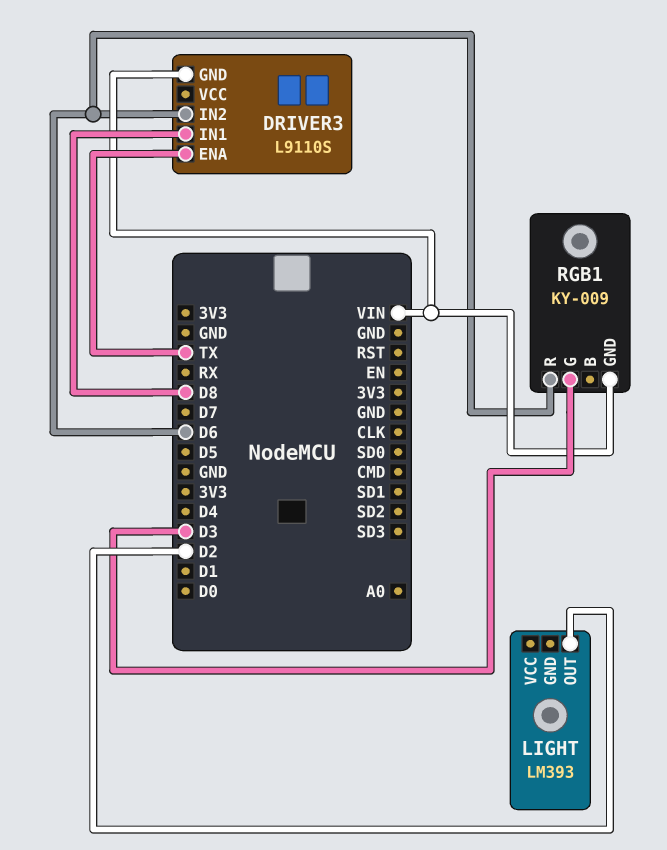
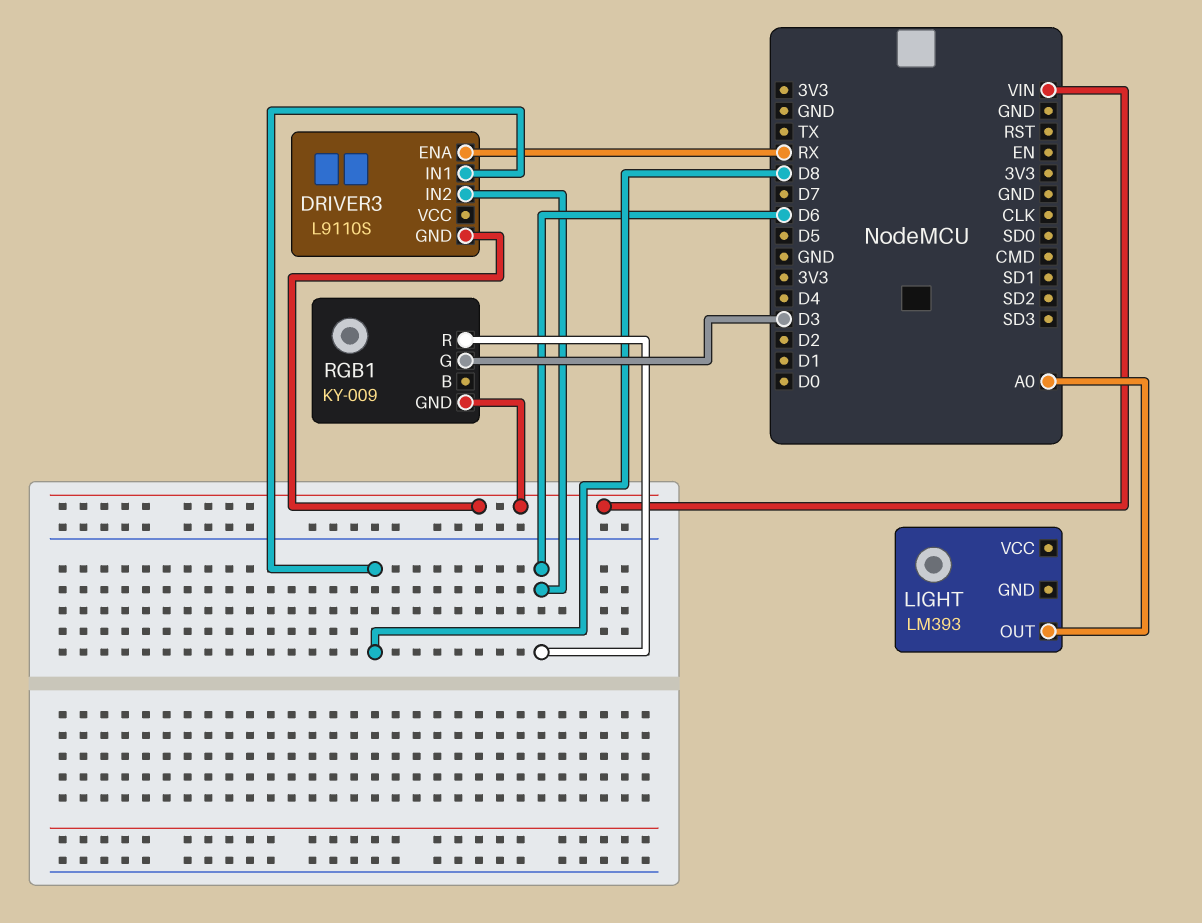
DRIVER3 pin ENA: TX -> RX
LIGHT pin OUT: D2 -> A0

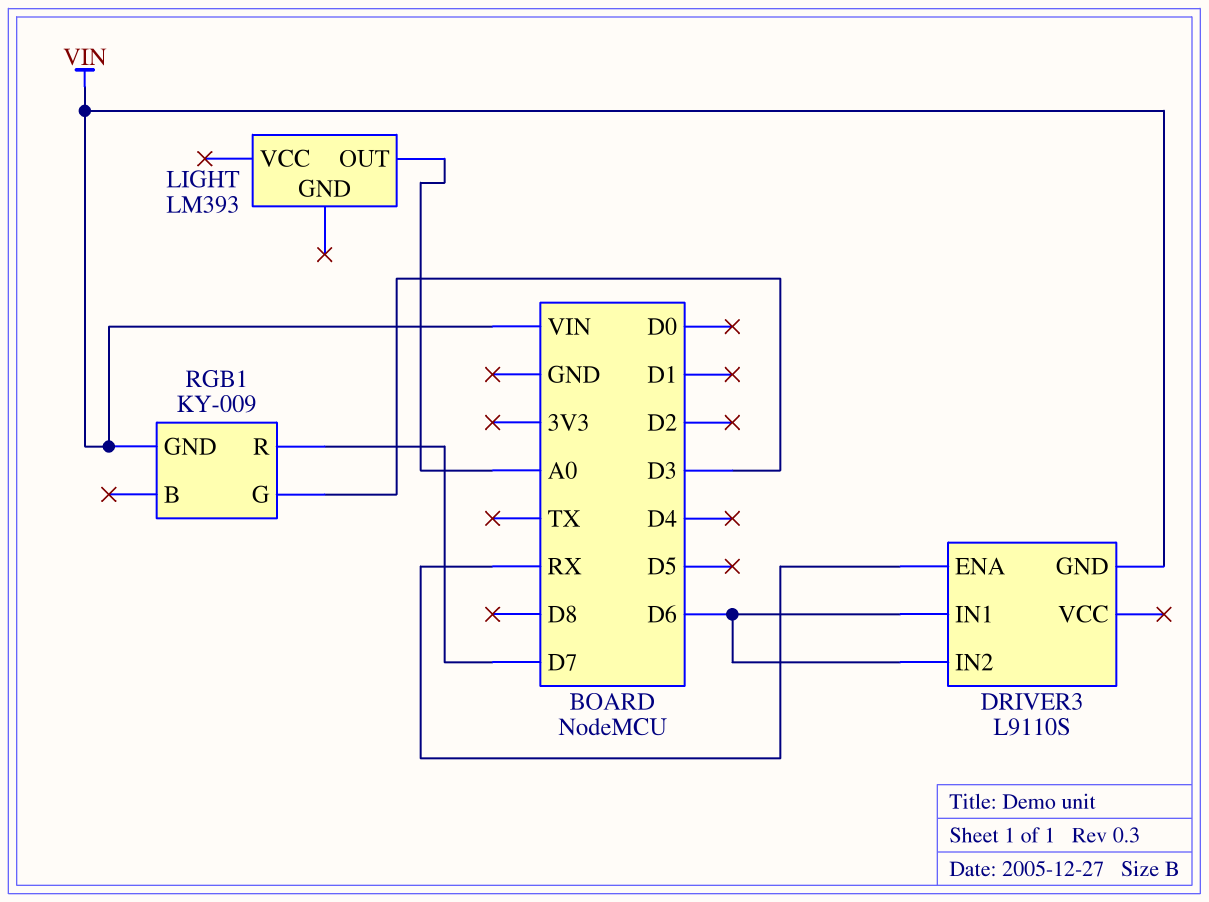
DRIVER3 pin IN1: D8 -> D6
RGB1 pin R: D6 -> D7

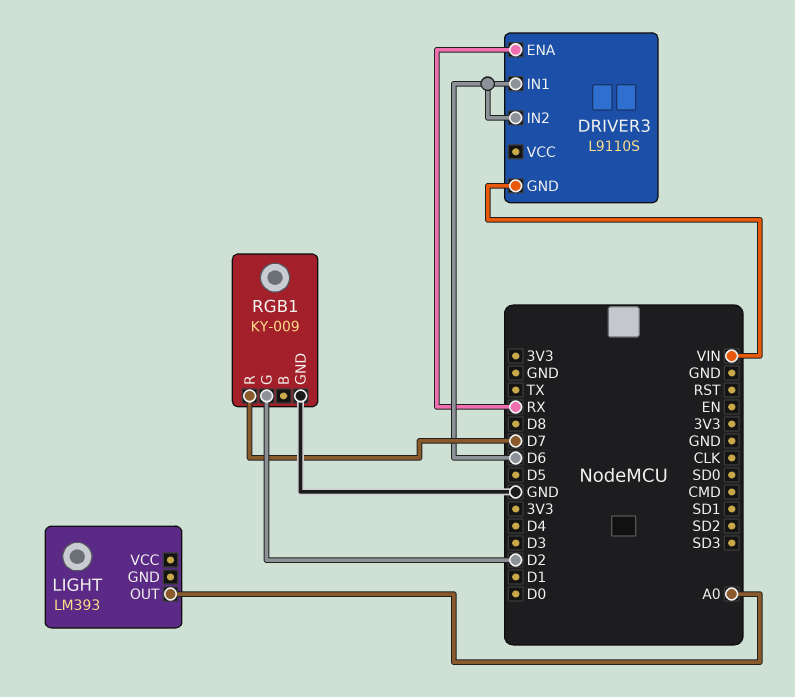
RGB1 pin G: D3 -> D2
RGB1 pin GND: VIN -> GND

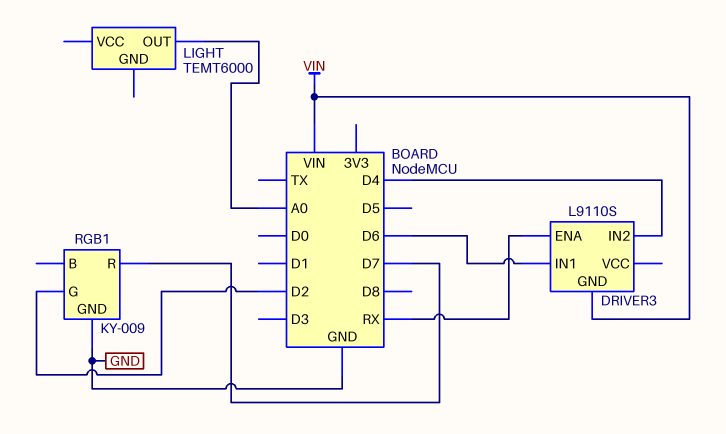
DRIVER3 pin IN2: D6 -> D4
LIGHT: LM393 -> TEMT6000

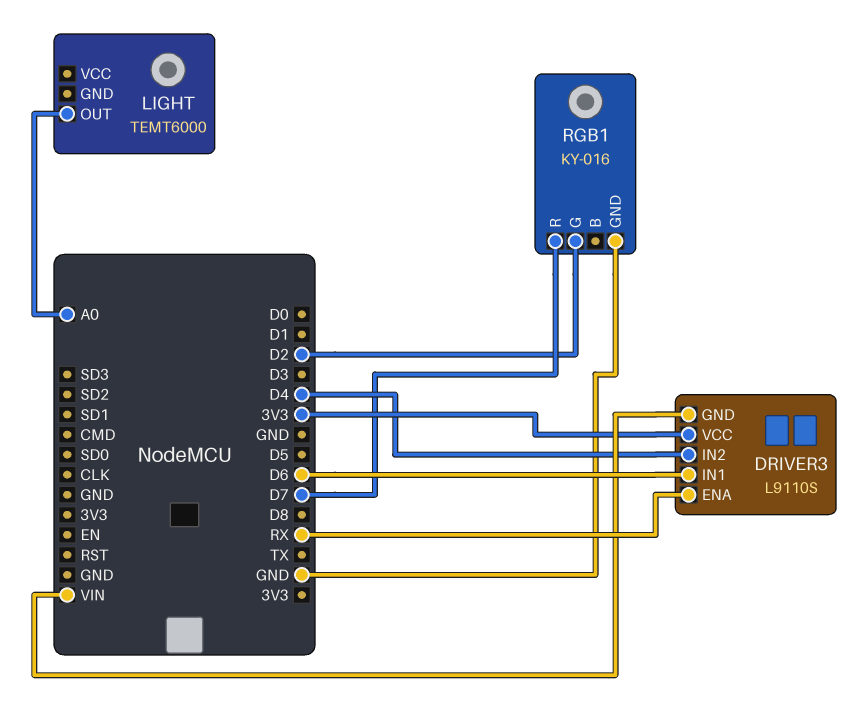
DRIVER3 pin VCC: none -> 3V3
RGB1: KY-009 -> KY-016

